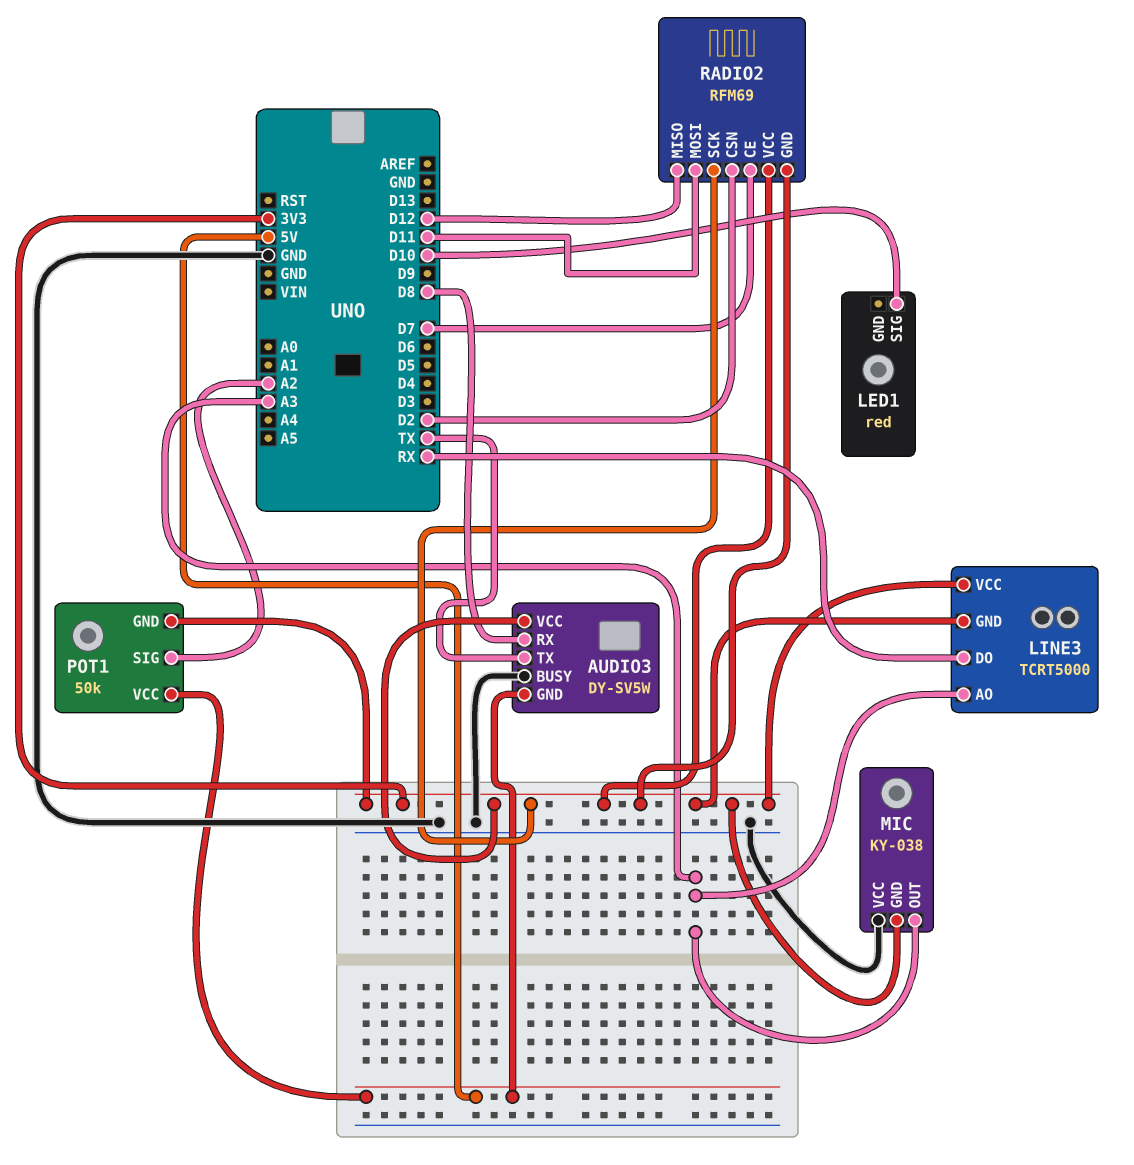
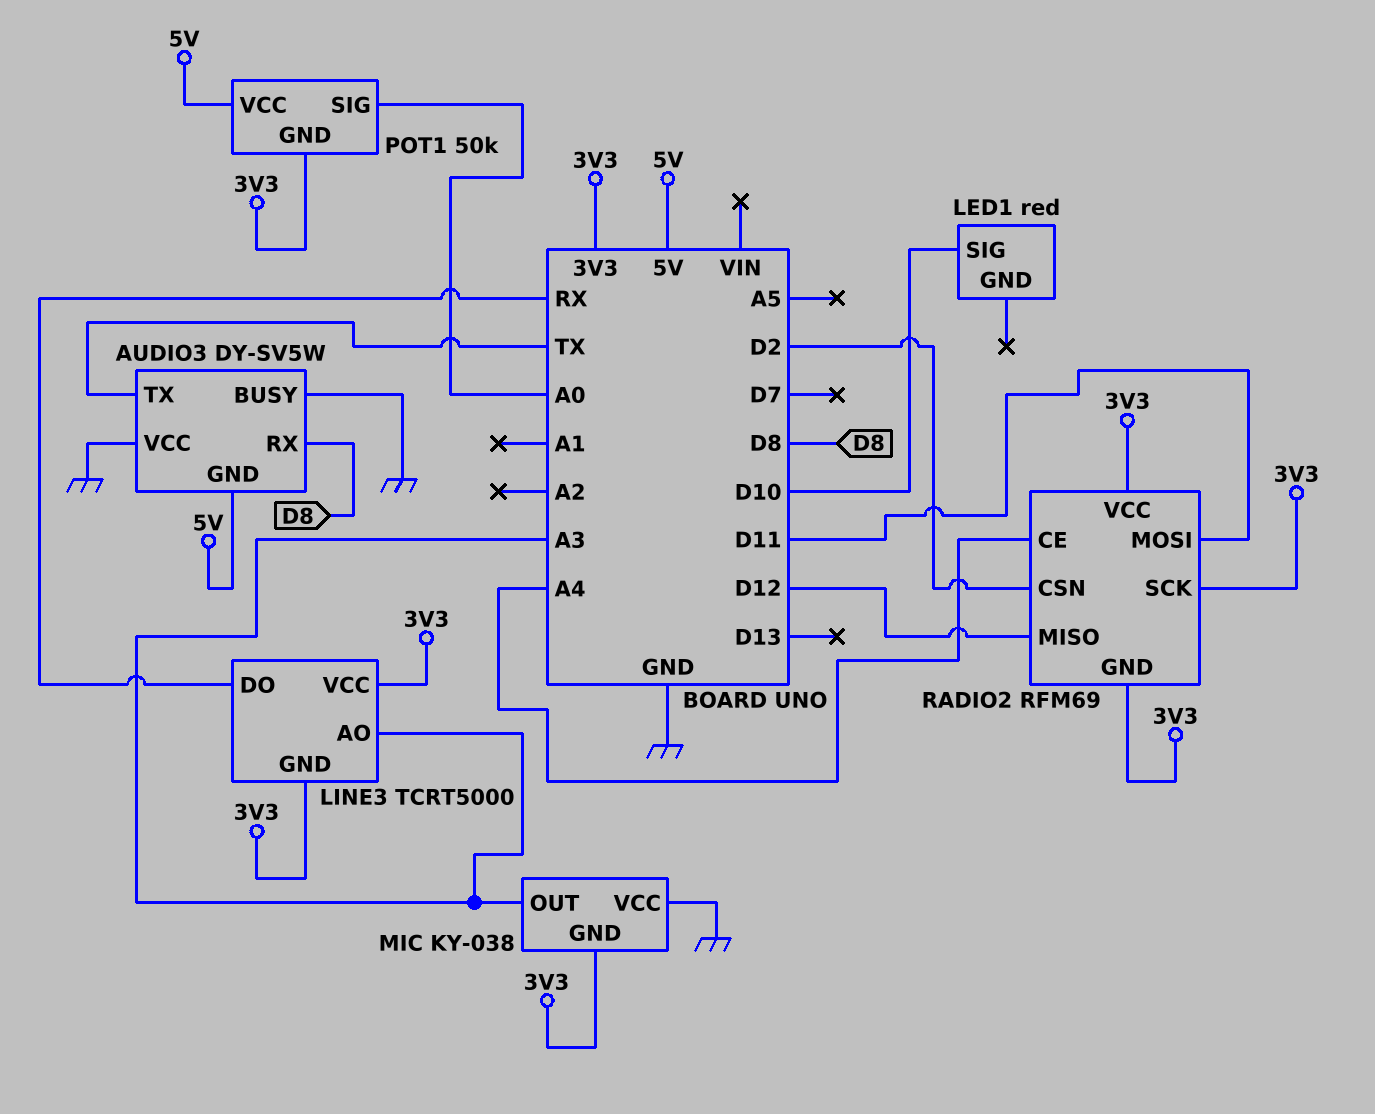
AUDIO3 pin VCC: 3V3 -> GND
POT1 pin SIG: A2 -> A0
RADIO2 pin CE: D7 -> A4

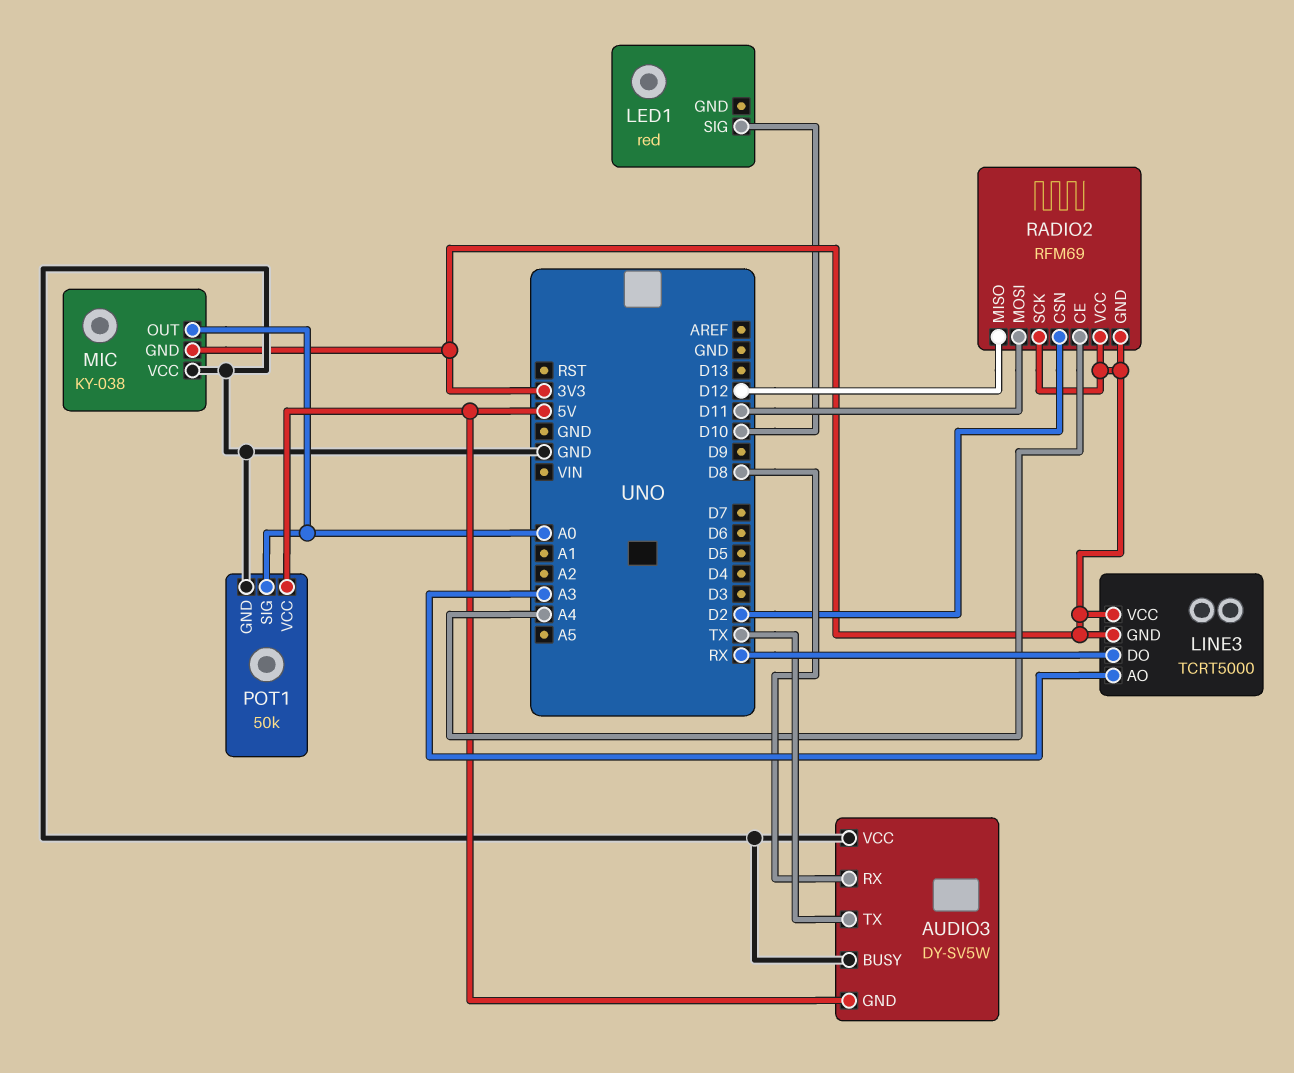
MIC pin OUT: A3 -> A0
POT1 pin GND: 3V3 -> GND

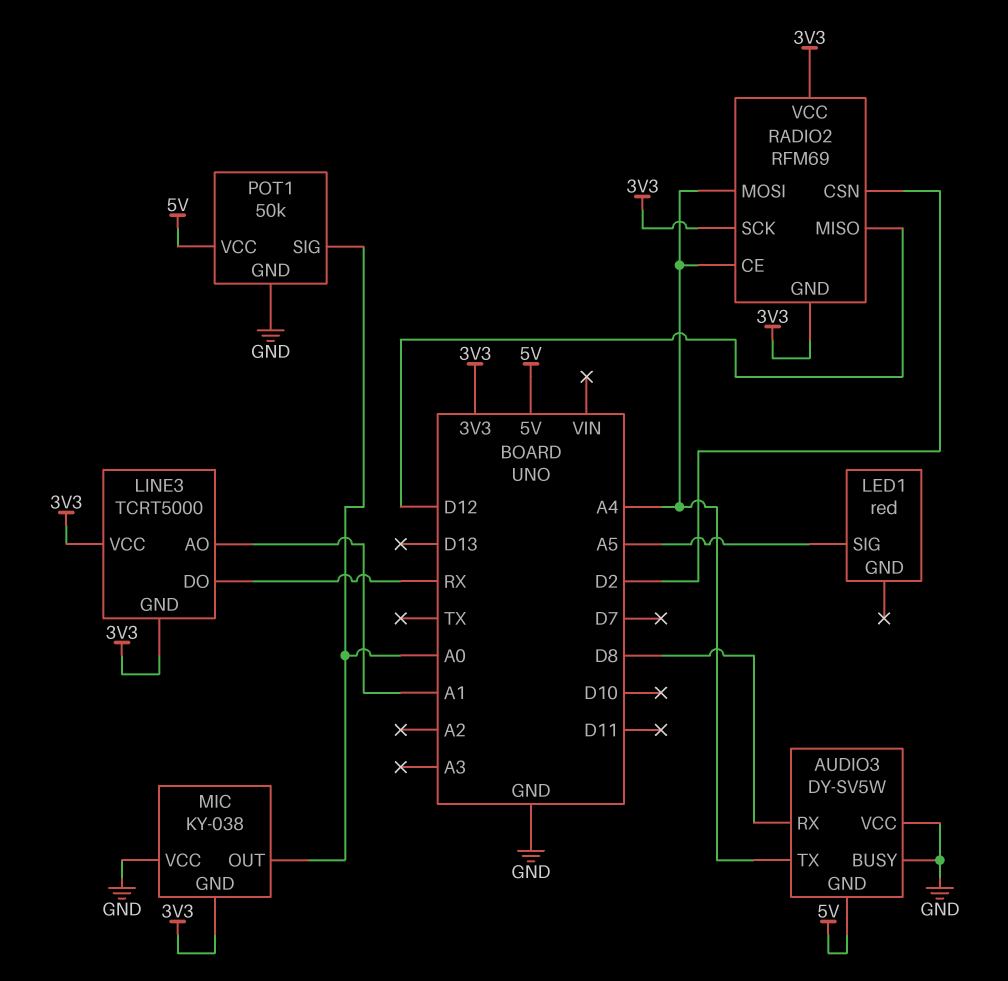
AUDIO3 pin TX: TX -> A4
LED1 pin SIG: D10 -> A5
LINE3 pin AO: A3 -> A1
RADIO2 pin MOSI: D11 -> A4

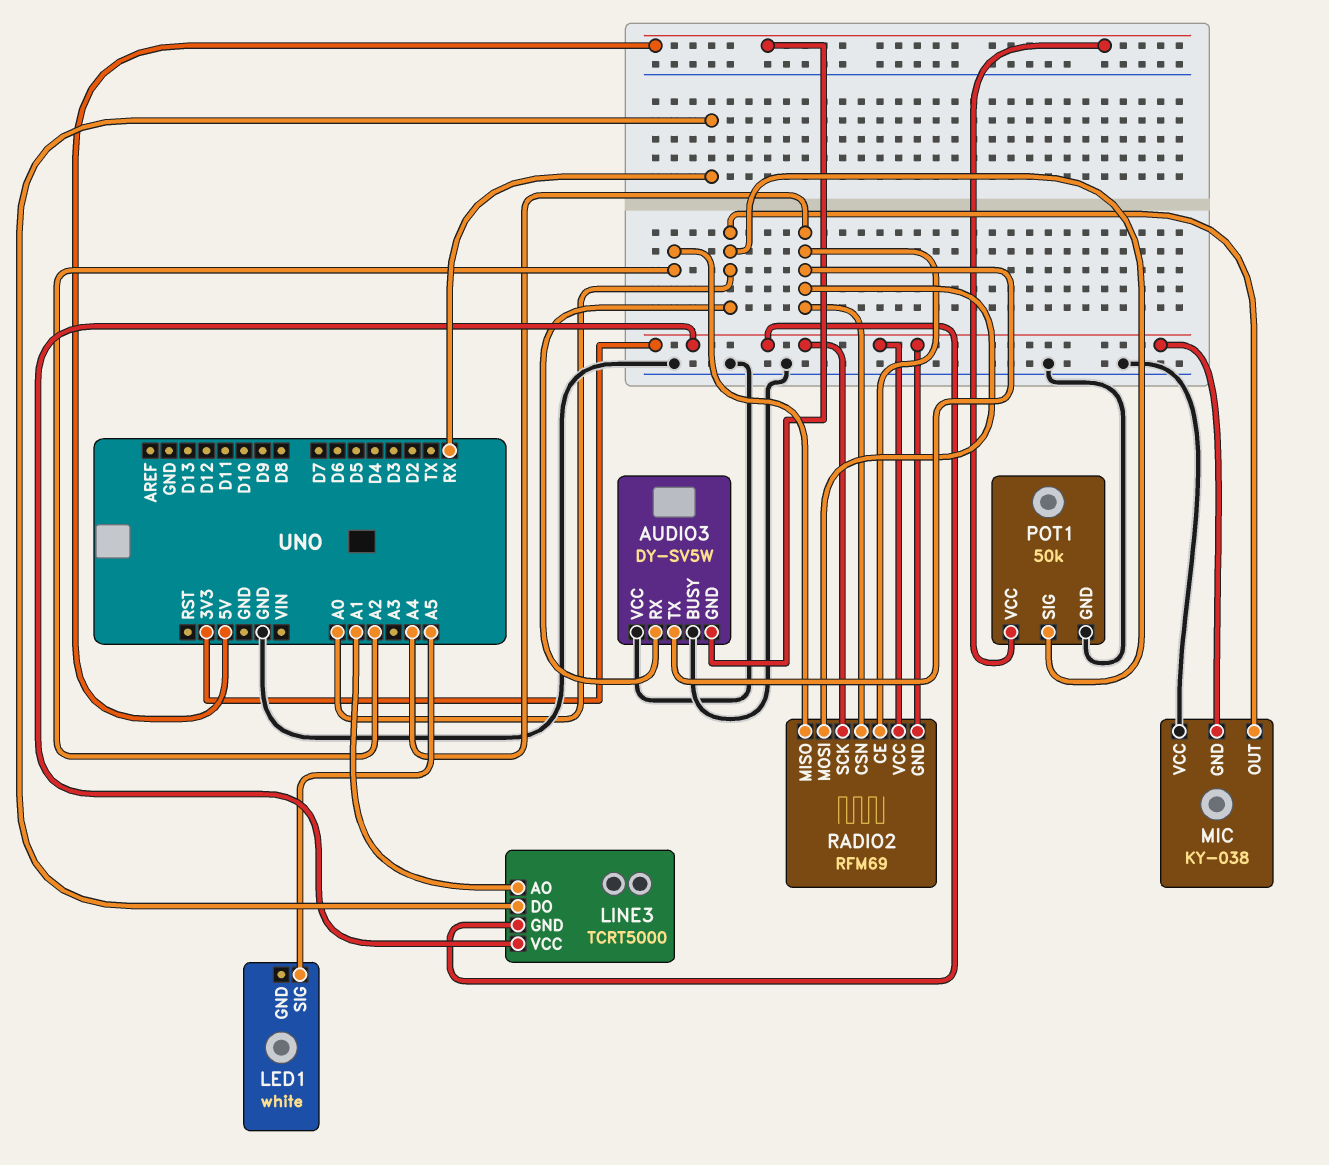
AUDIO3 pin RX: D8 -> A0
LED1: red -> white
RADIO2 pin CSN: D2 -> A4
RADIO2 pin MISO: D12 -> A2

